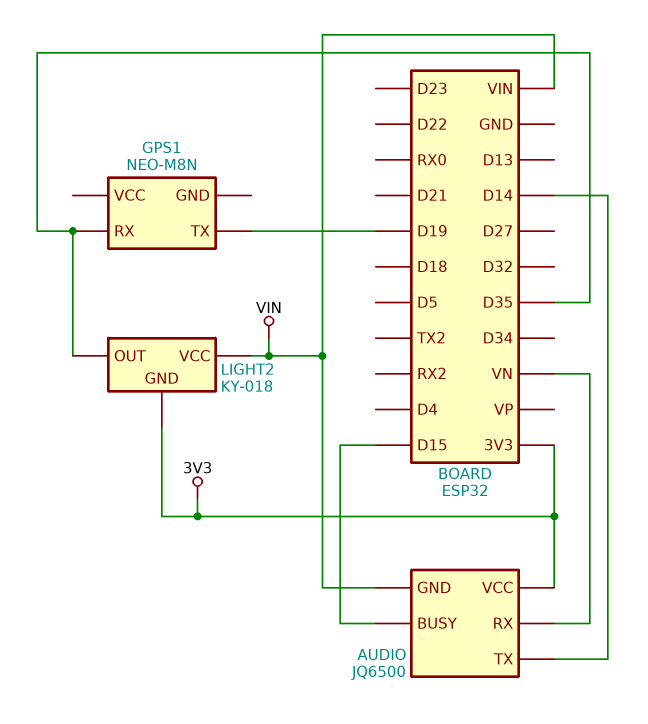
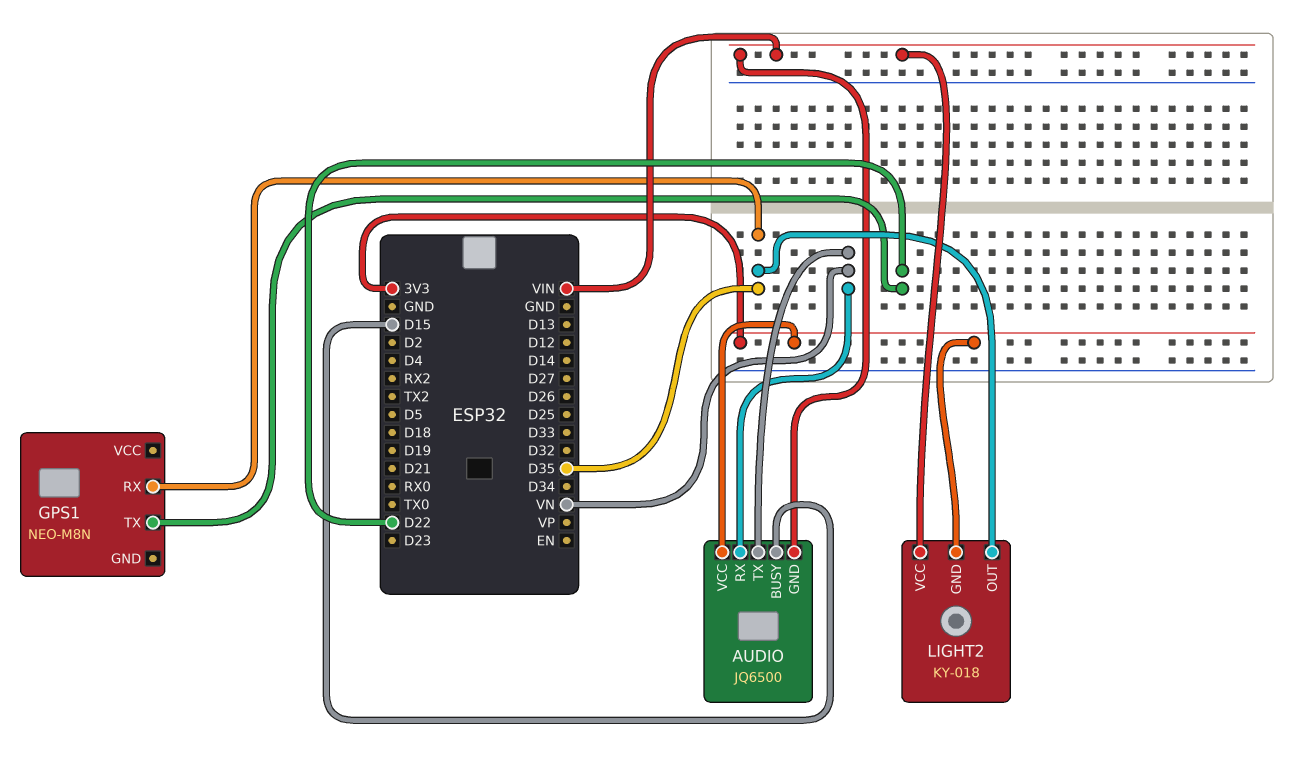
AUDIO pin TX: D14 -> VN
GPS1 pin TX: D19 -> D22

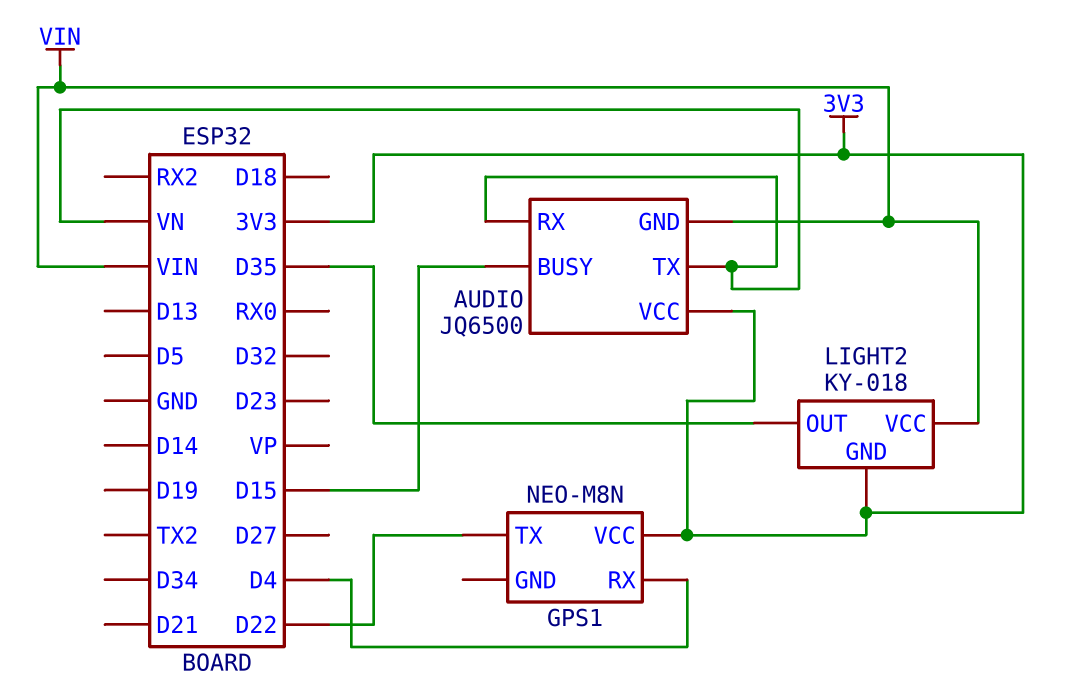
GPS1 pin RX: D35 -> D4
GPS1 pin VCC: none -> 3V3

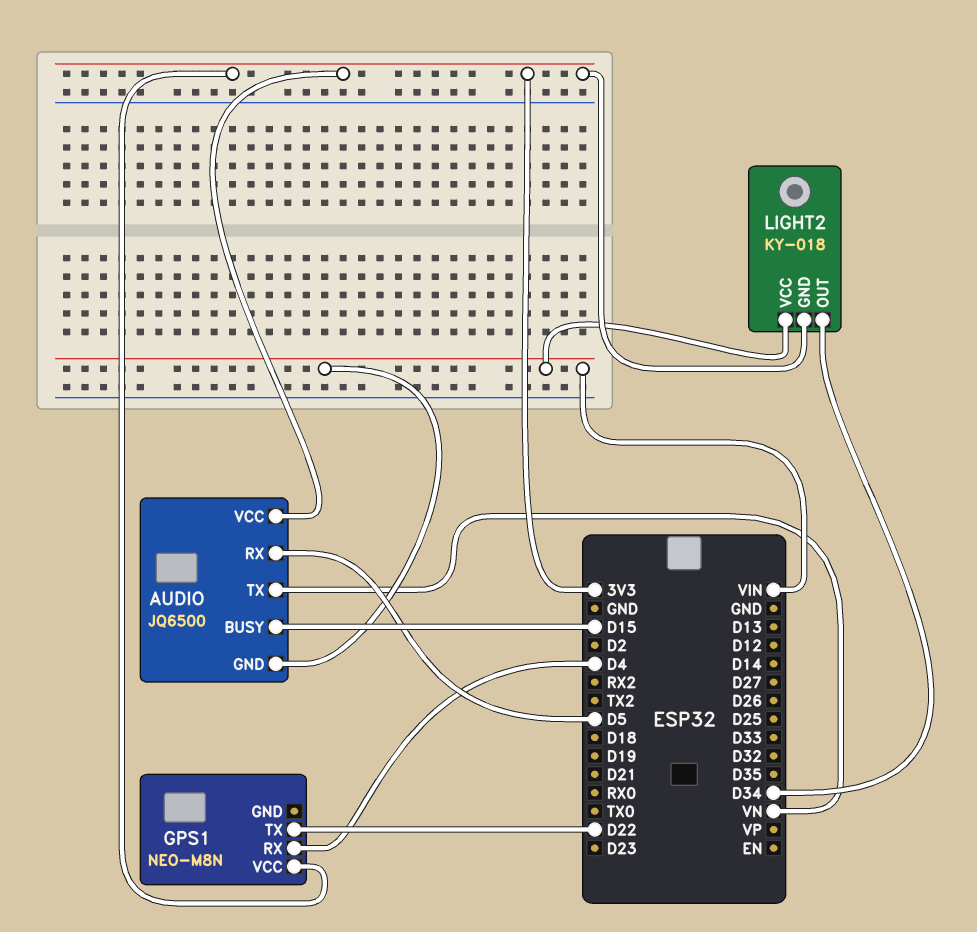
AUDIO pin RX: VN -> D5
LIGHT2 pin OUT: D35 -> D34

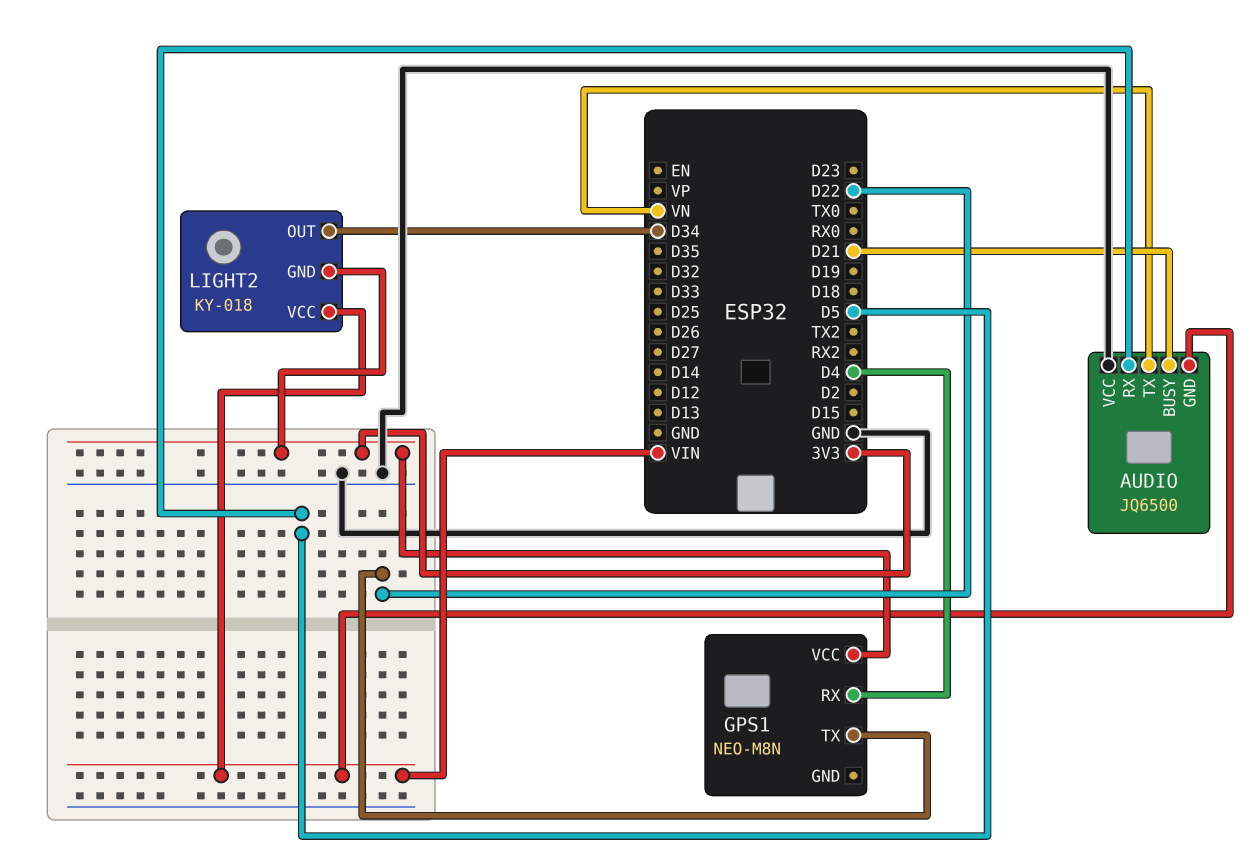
AUDIO pin BUSY: D15 -> D21
AUDIO pin VCC: 3V3 -> GND

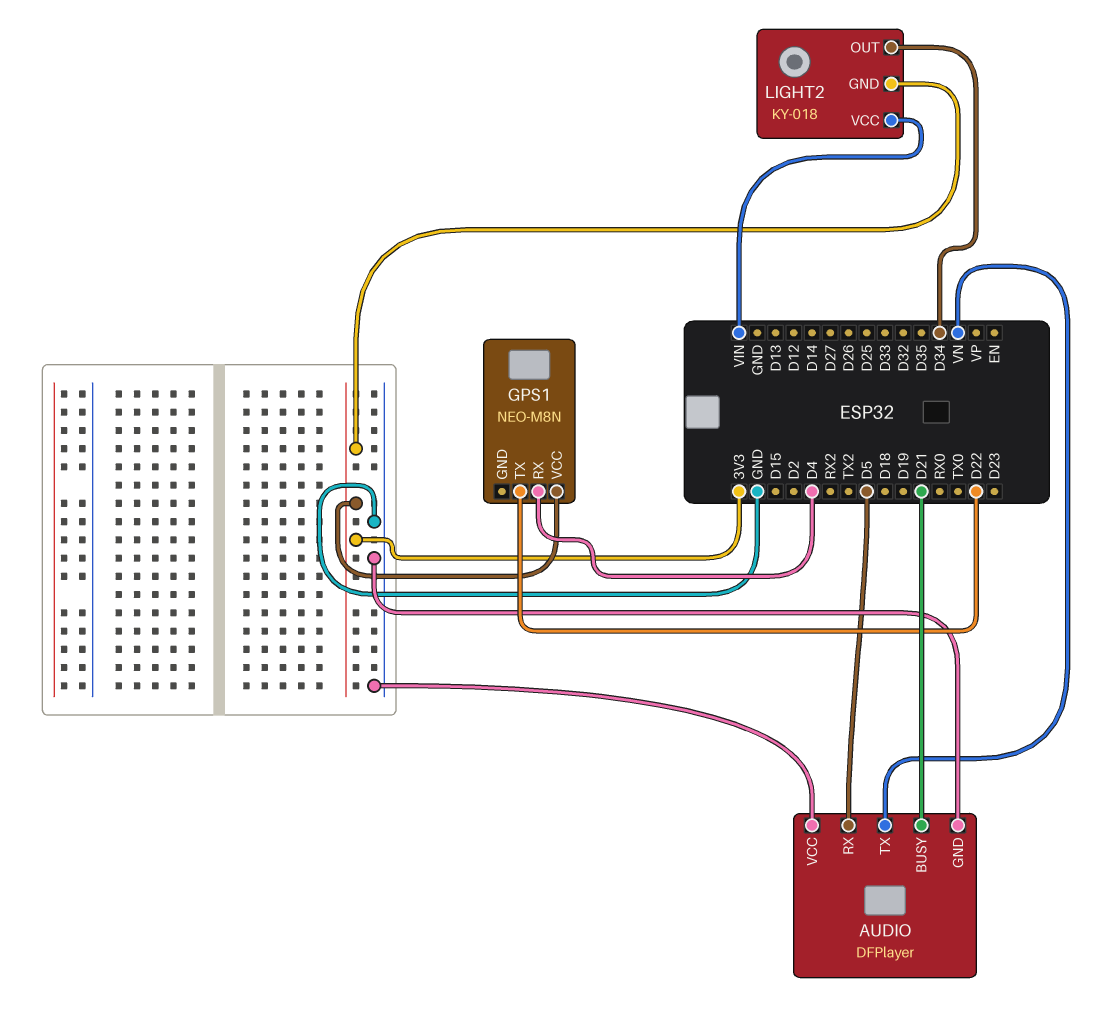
AUDIO: JQ6500 -> DFPlayer
AUDIO pin GND: VIN -> GND

